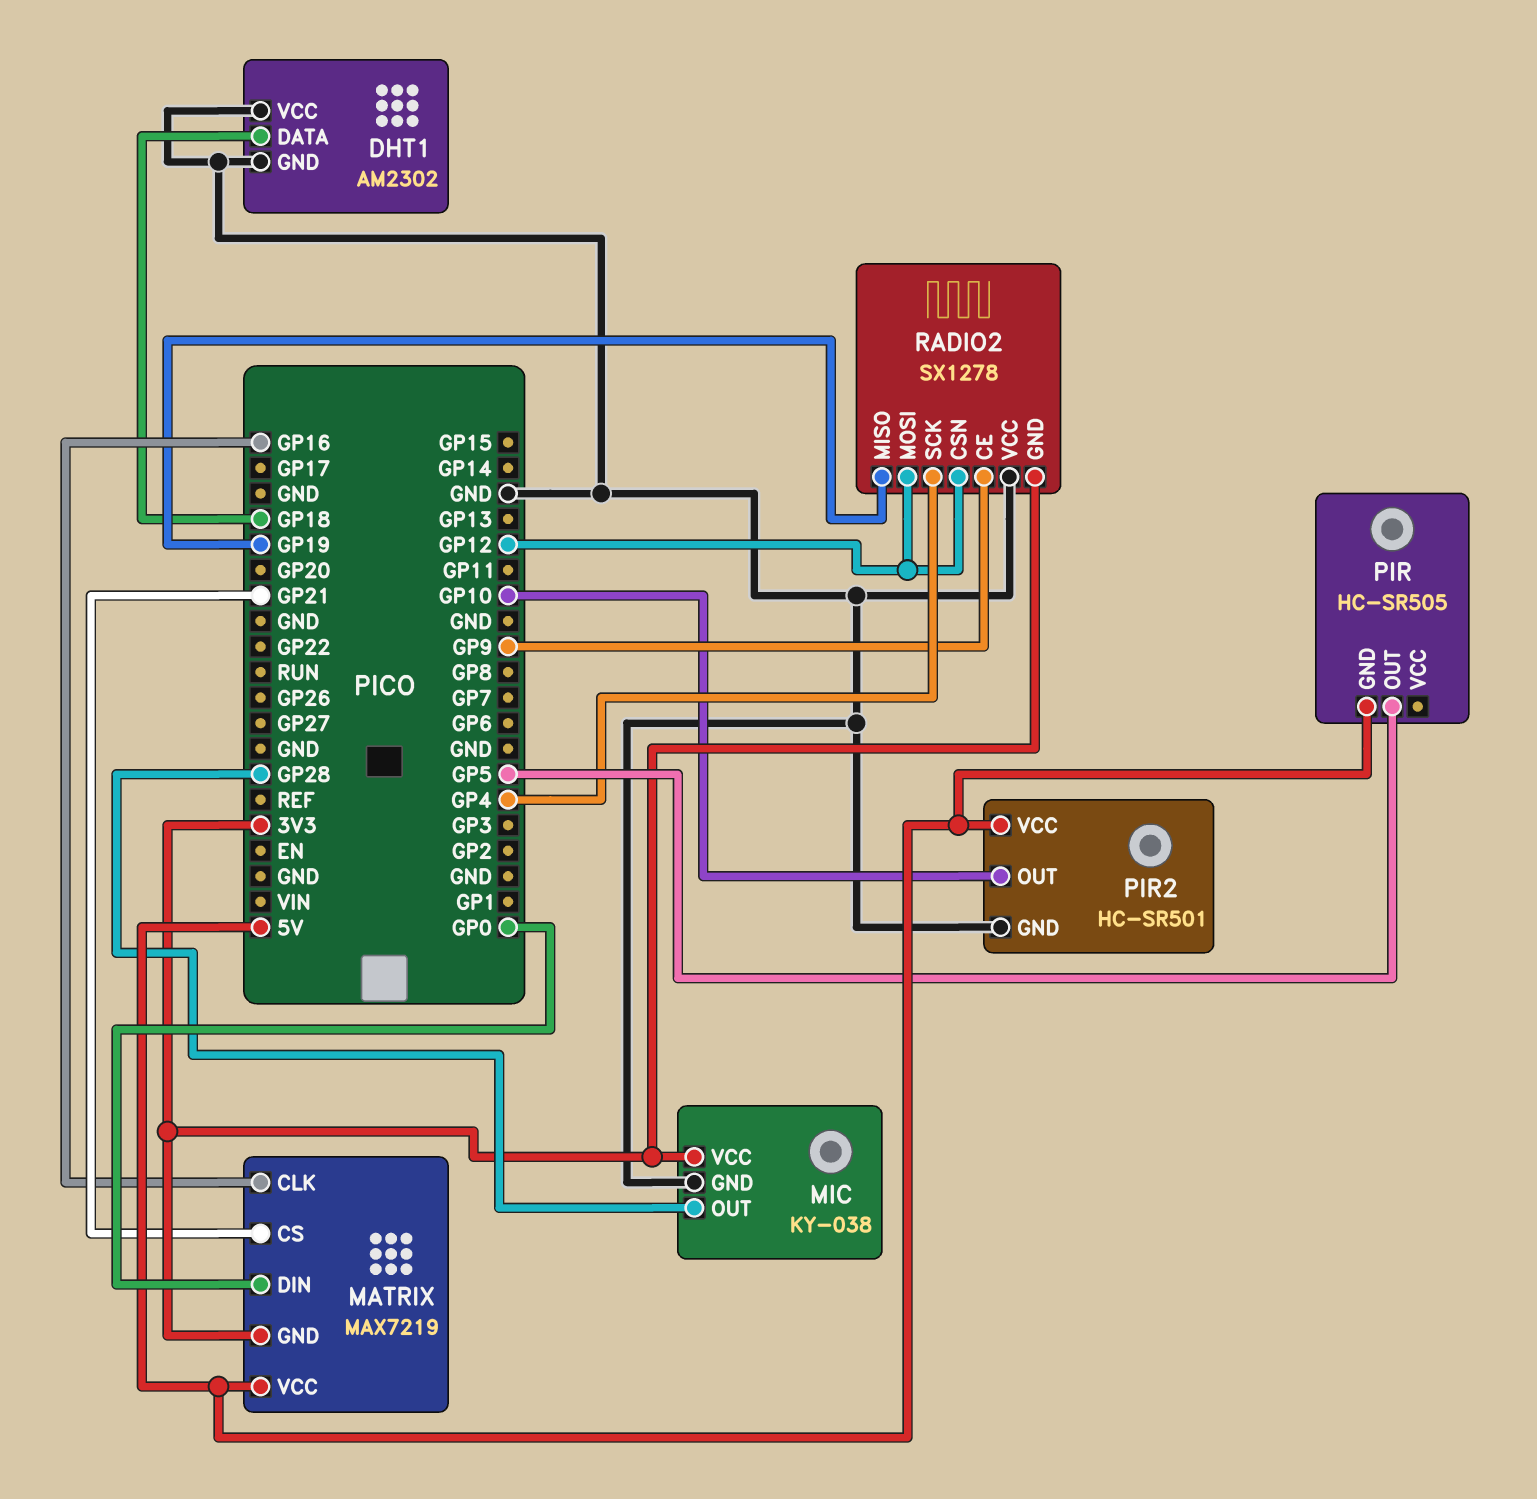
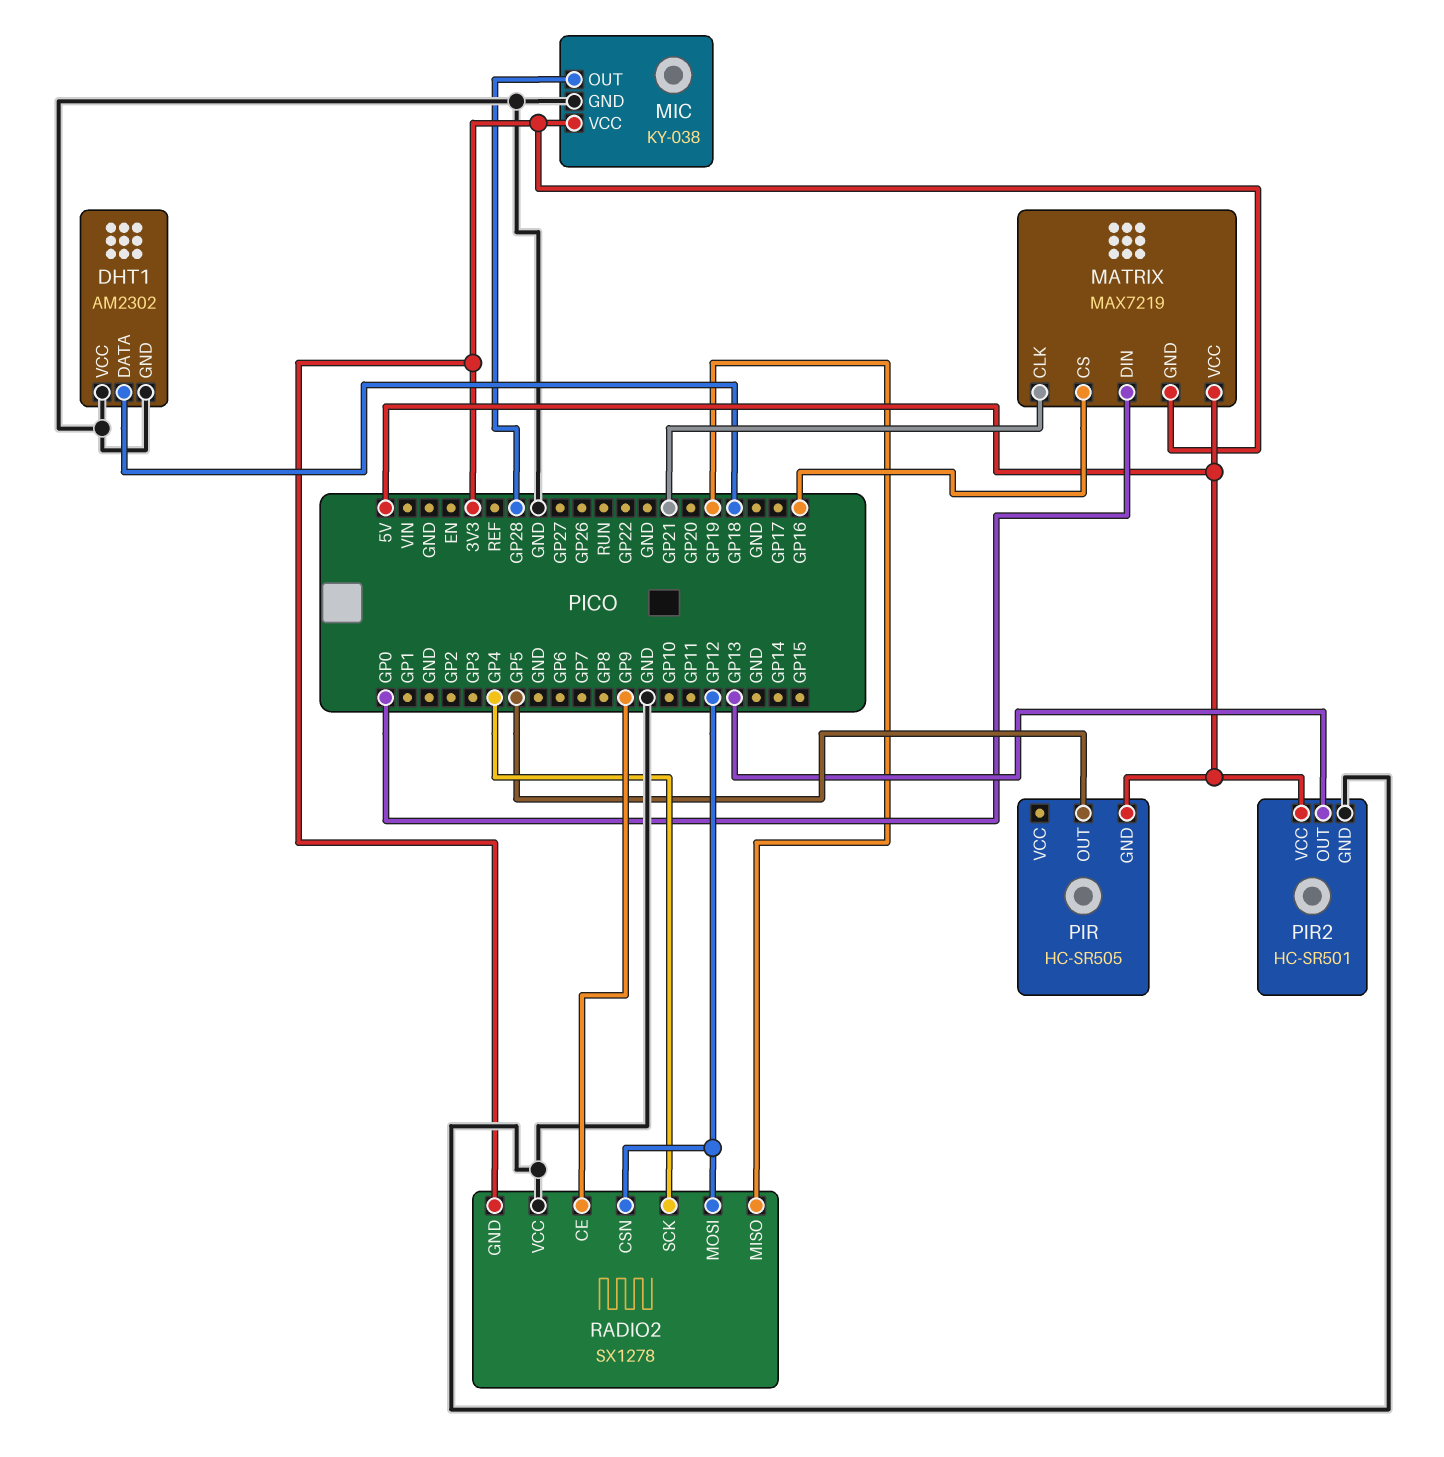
MATRIX pin CLK: GP16 -> GP21
MATRIX pin CS: GP21 -> GP16
PIR2 pin OUT: GP10 -> GP13

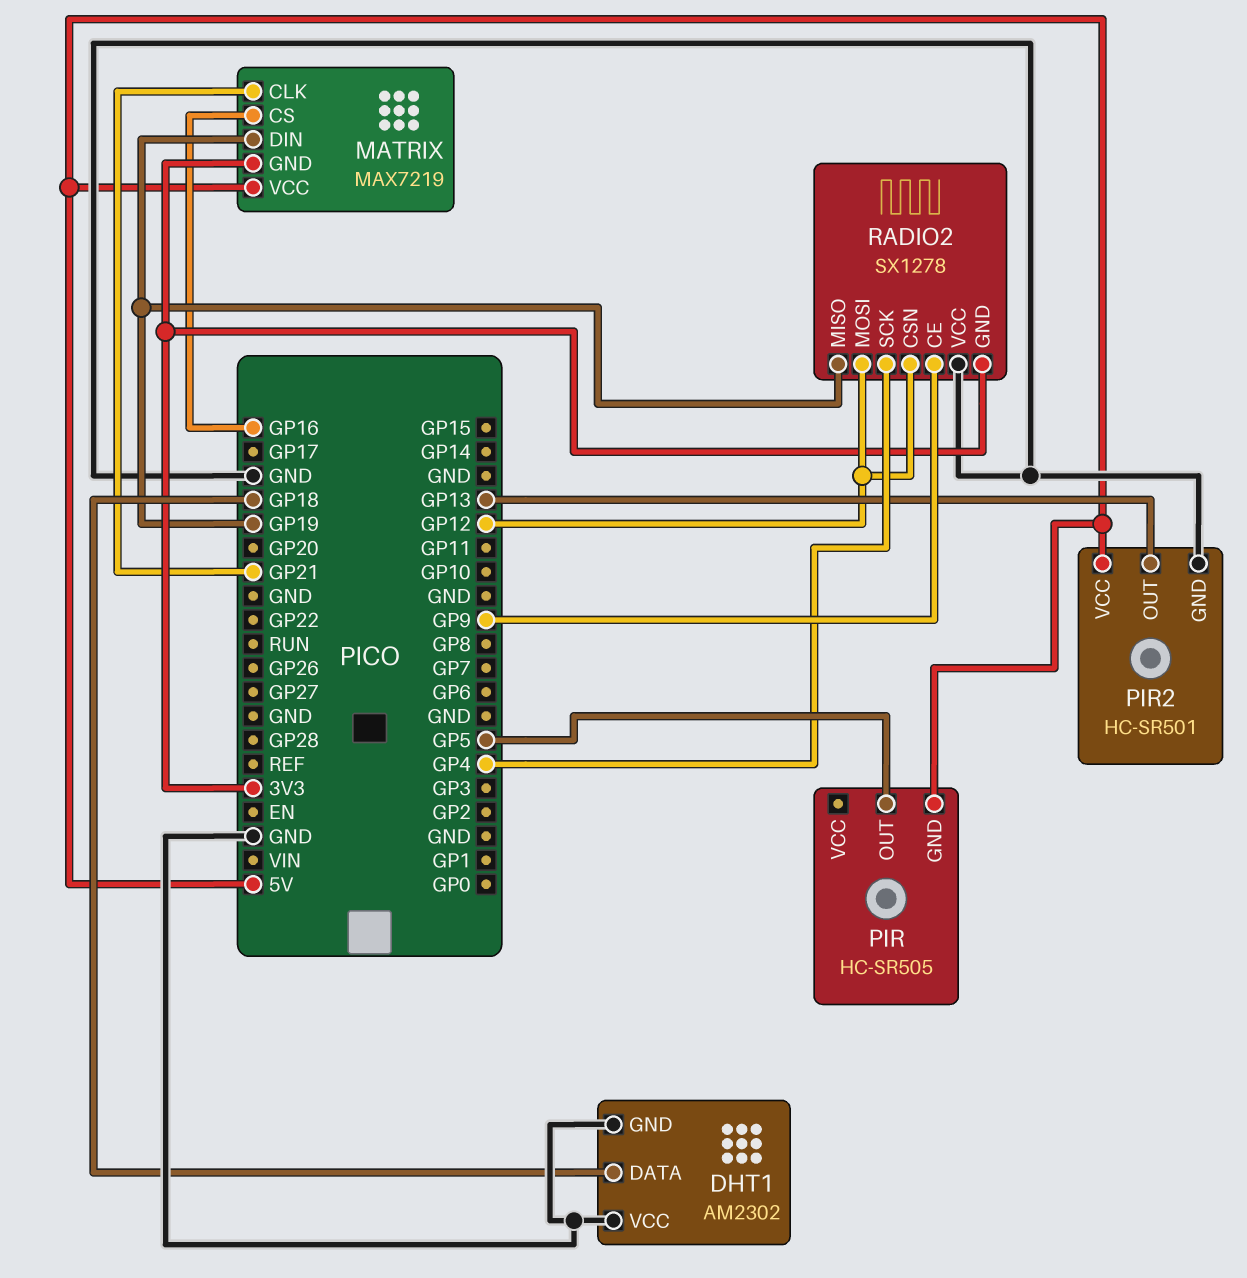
MATRIX pin DIN: GP0 -> GP19
MIC: KY-038 -> none
MIC pin GND: GND -> none
MIC pin OUT: GP28 -> none
MIC pin VCC: 3V3 -> none

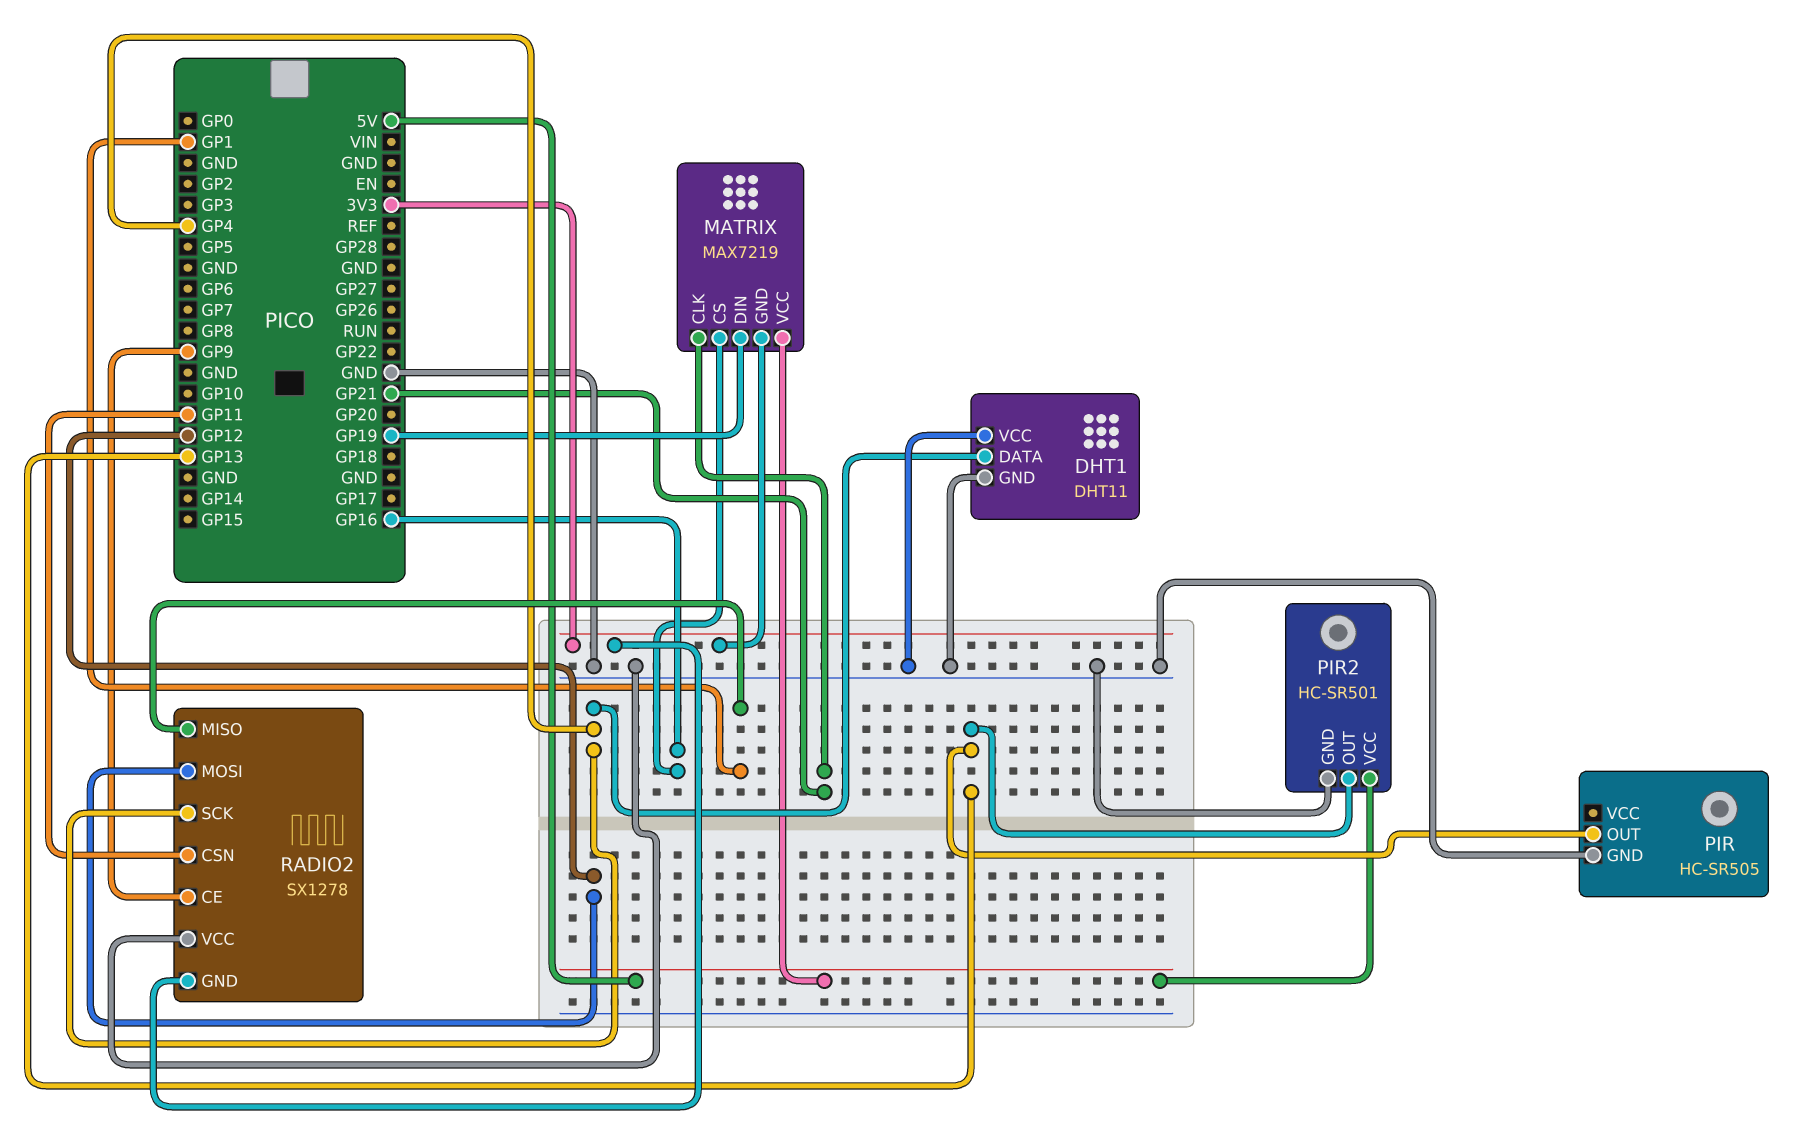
DHT1: AM2302 -> DHT11
DHT1 pin DATA: GP18 -> GP4
PIR pin GND: 5V -> GND
PIR pin OUT: GP5 -> GP13
RADIO2 pin CSN: GP12 -> GP11
RADIO2 pin MISO: GP19 -> GP1

